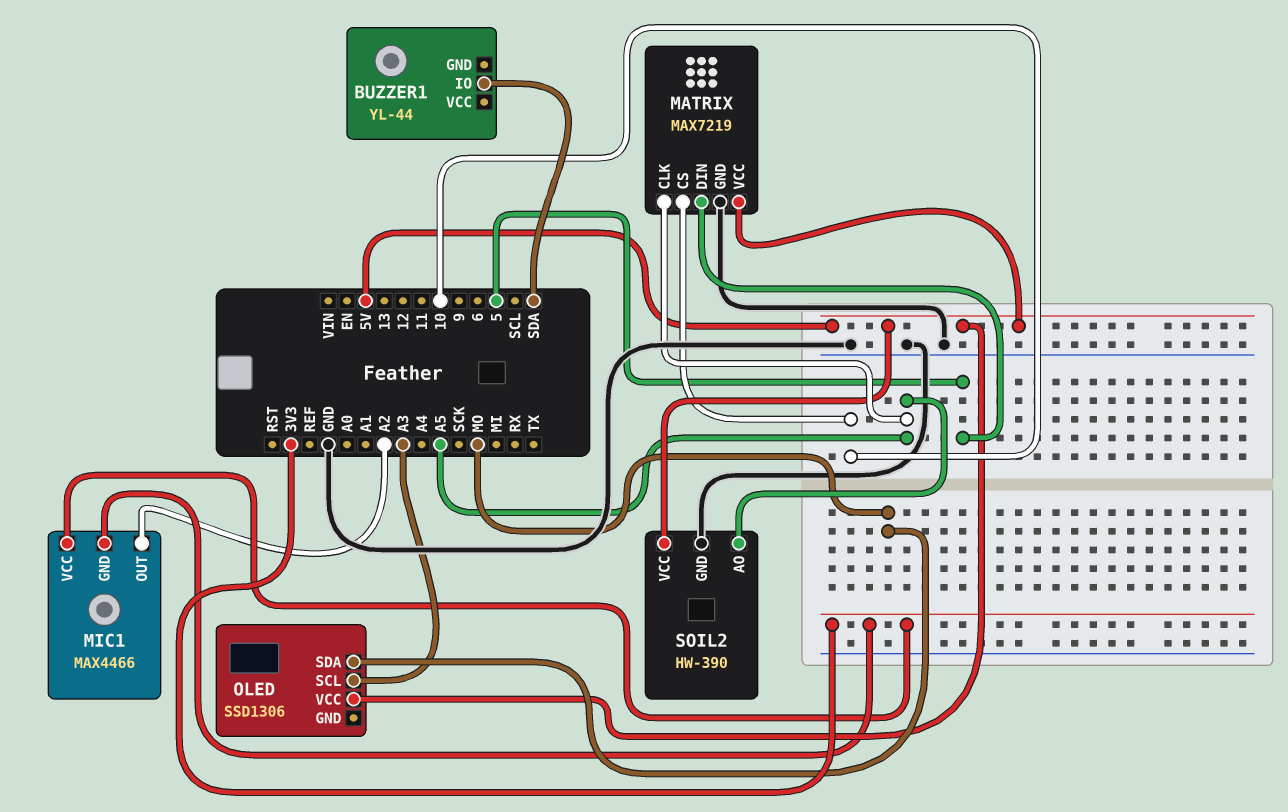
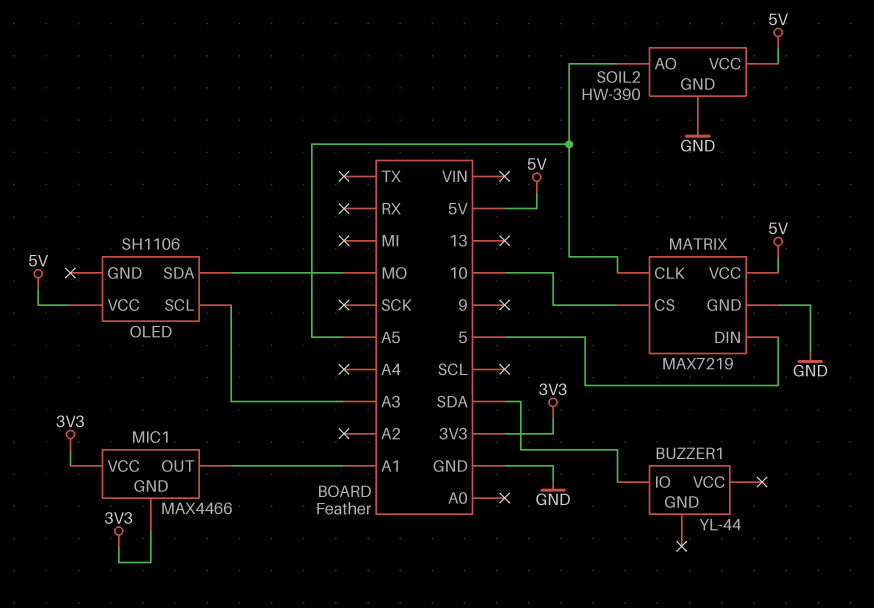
MIC1 pin OUT: A2 -> A1
OLED: SSD1306 -> SH1106

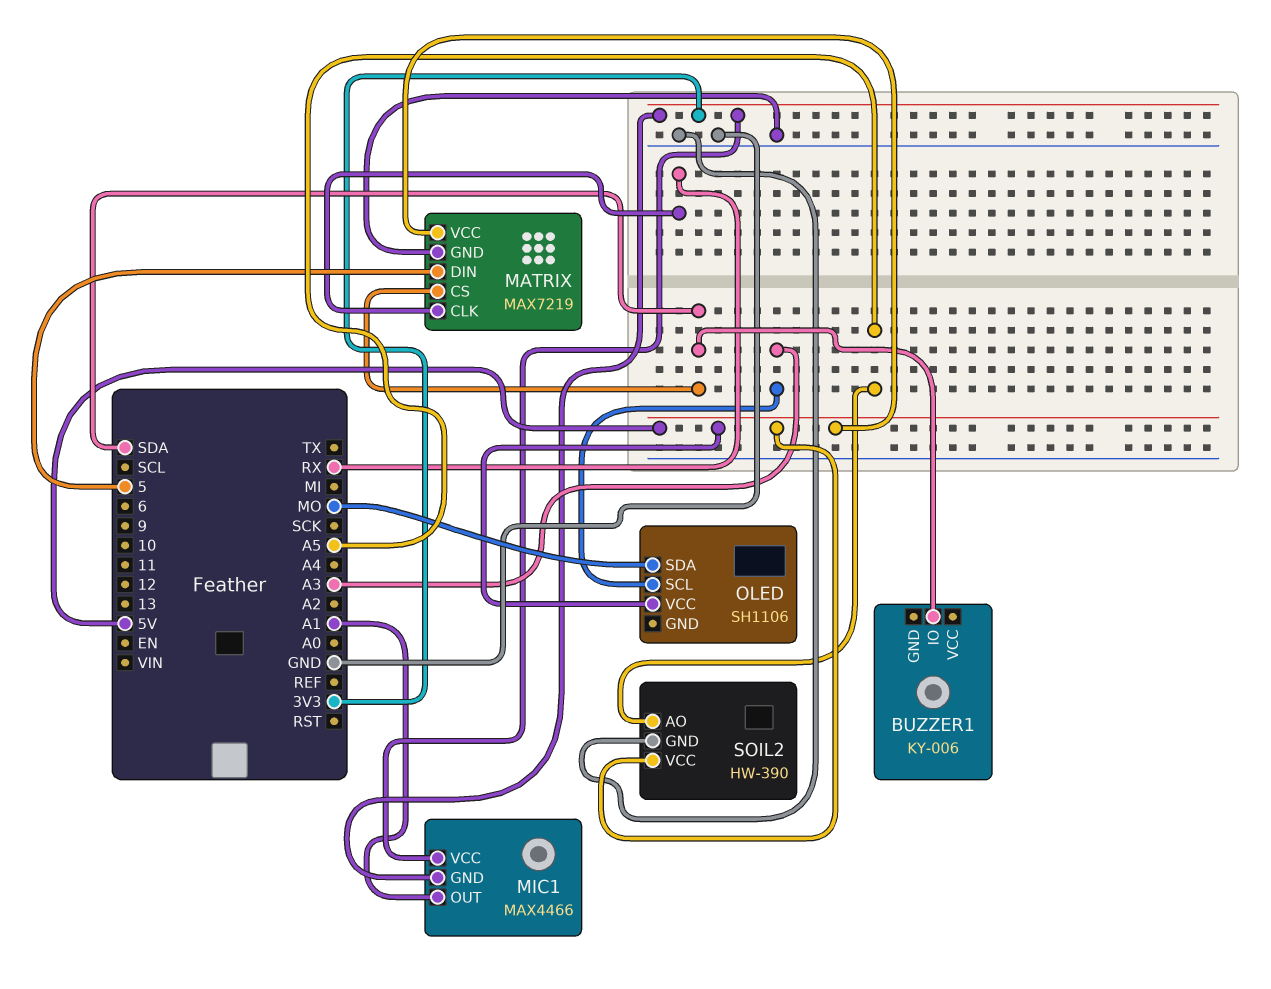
BUZZER1: YL-44 -> KY-006
MATRIX pin CLK: A5 -> RX
MATRIX pin CS: 10 -> SDA

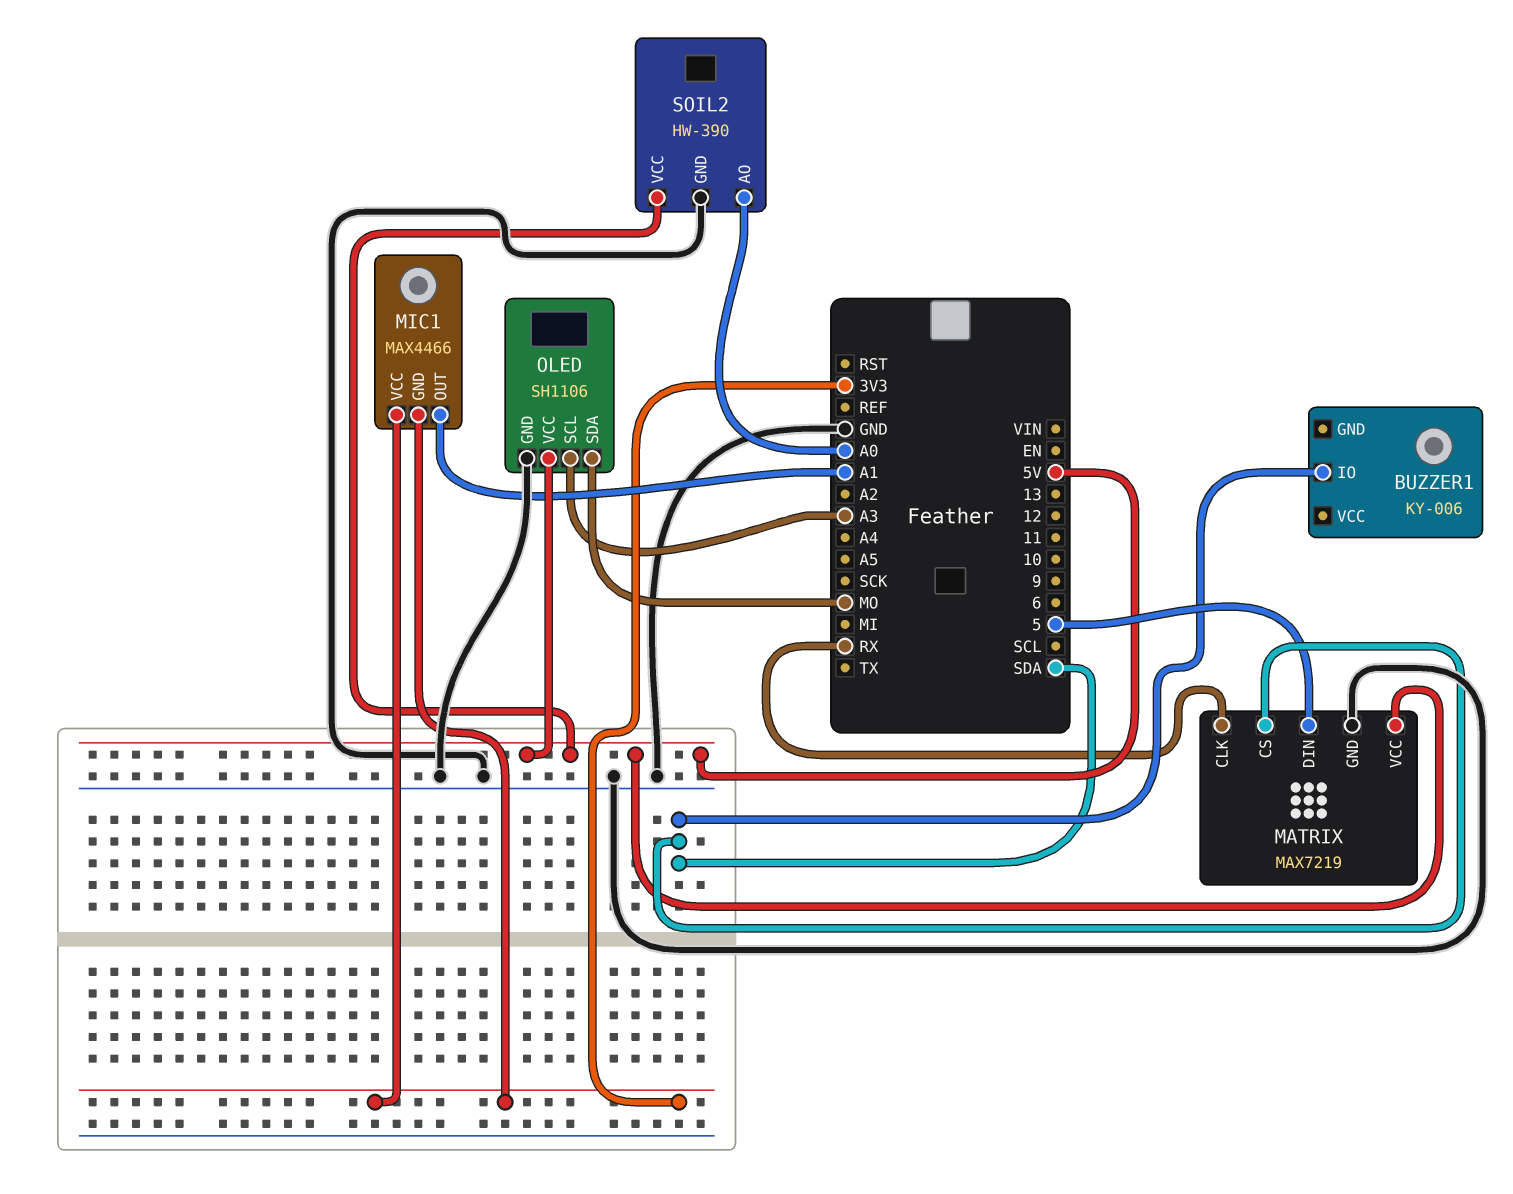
OLED pin GND: none -> GND
SOIL2 pin AO: A5 -> A0

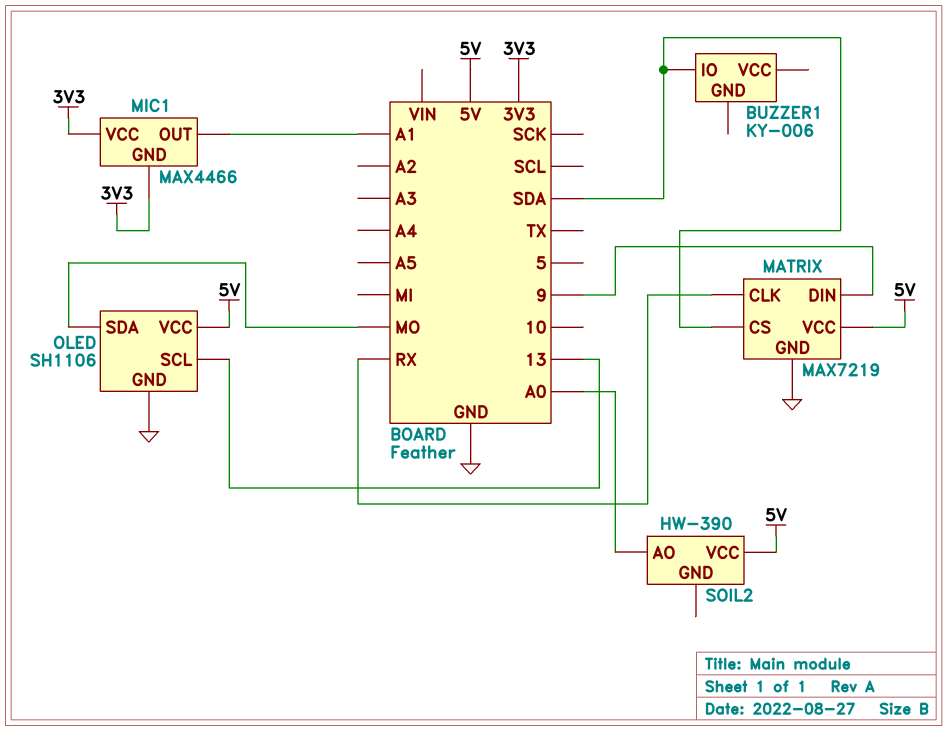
MATRIX pin DIN: 5 -> 9
OLED pin SCL: A3 -> 13
SOIL2 pin GND: GND -> none

